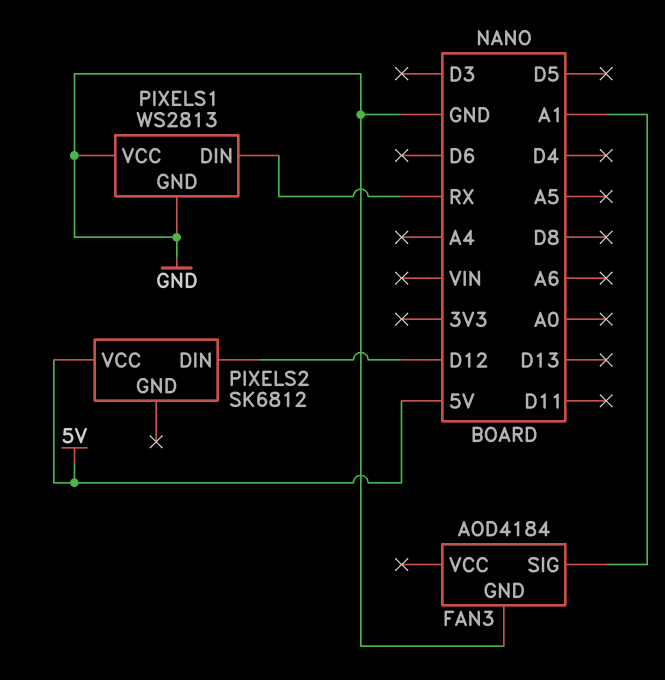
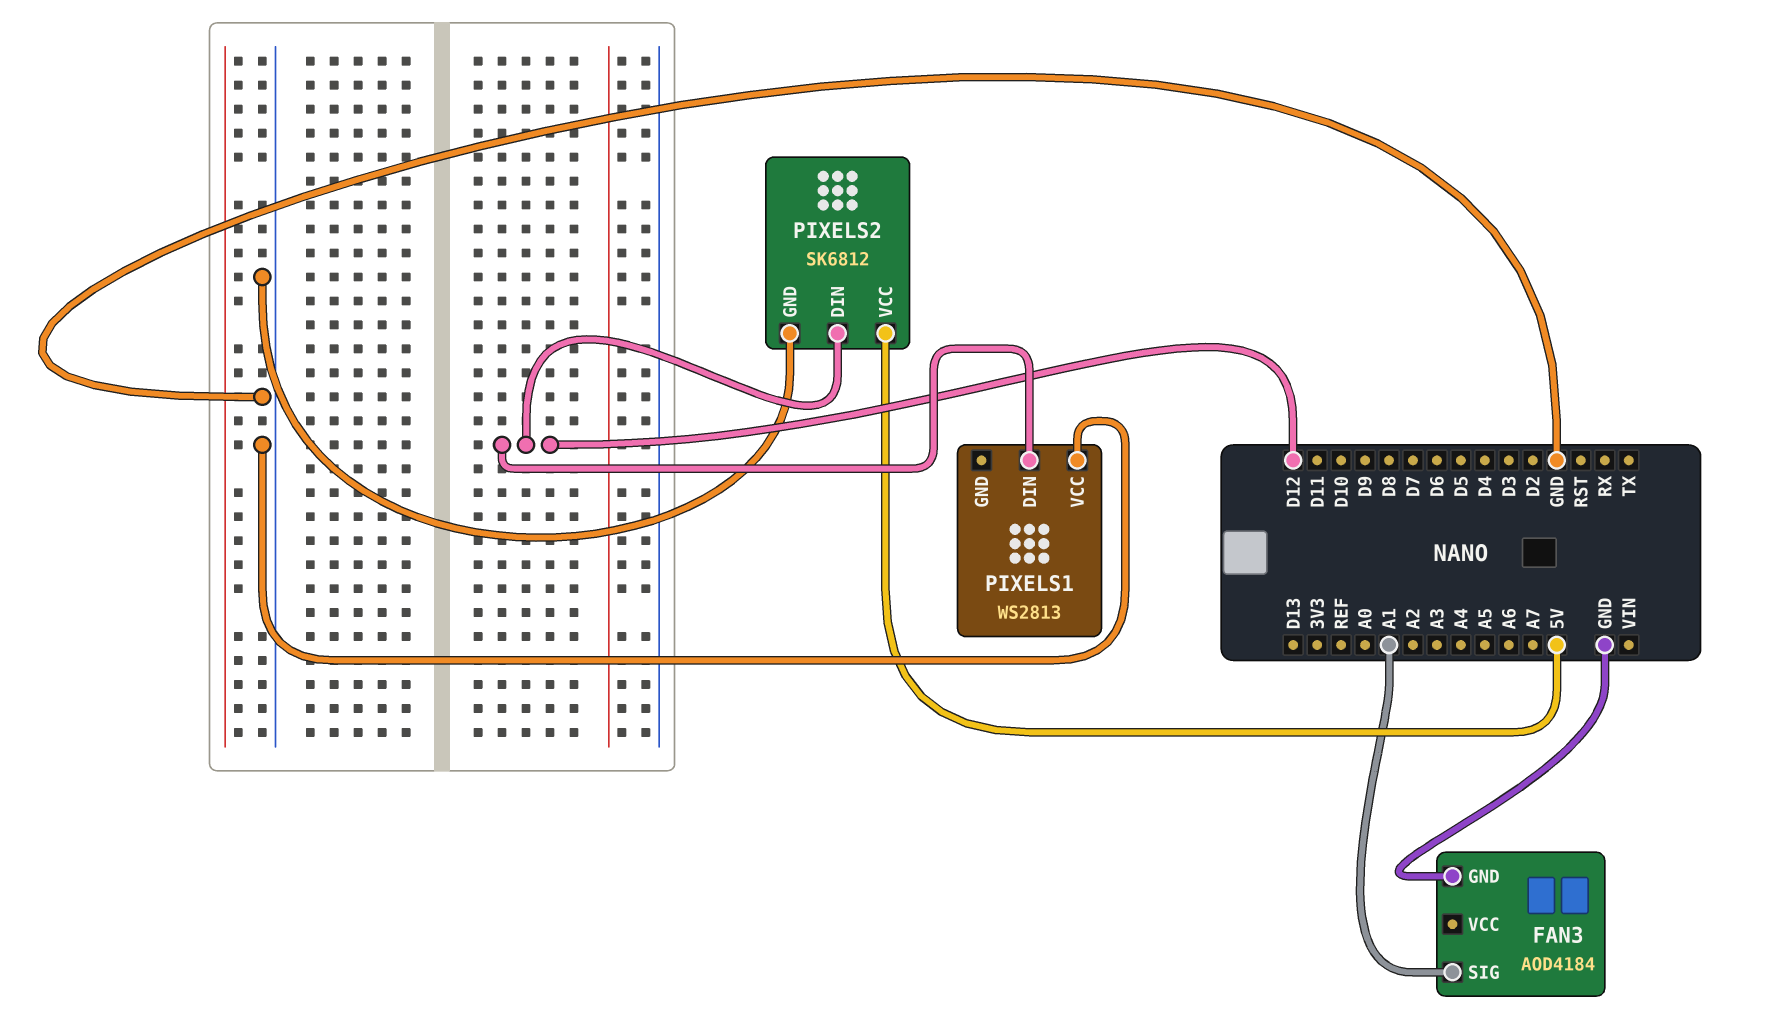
PIXELS1 pin DIN: RX -> D12
PIXELS1 pin GND: GND -> none
PIXELS2 pin GND: none -> GND

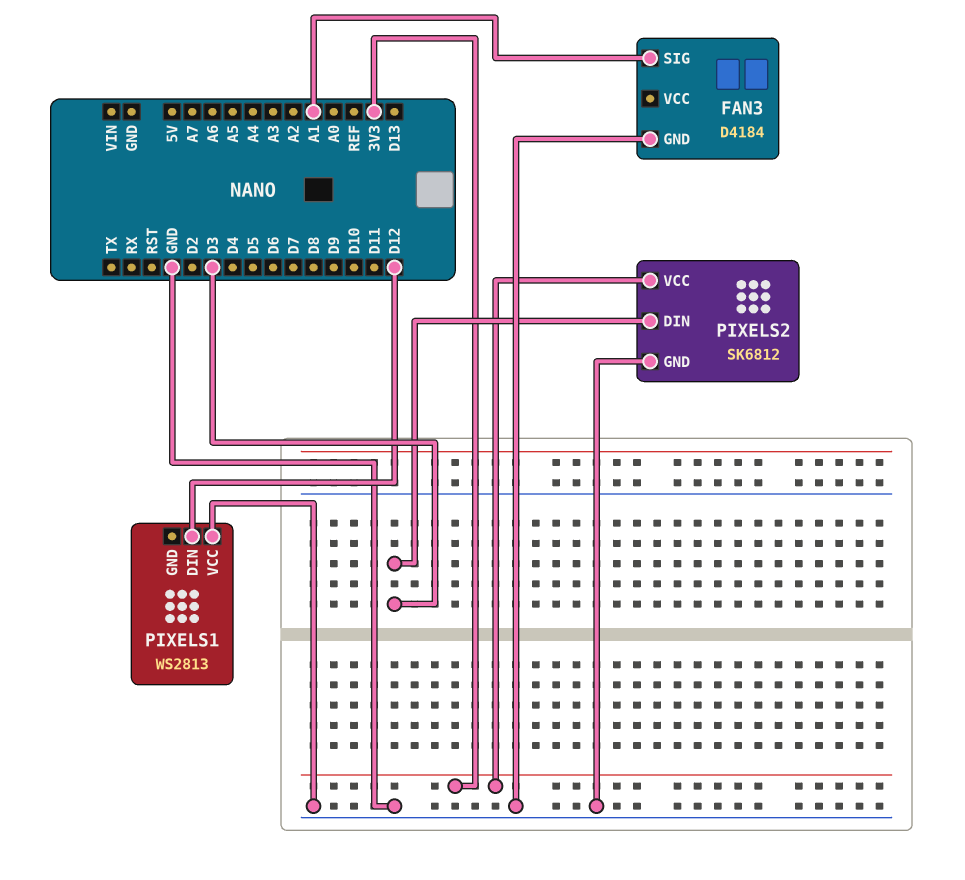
FAN3: AOD4184 -> D4184
PIXELS2 pin DIN: D12 -> D3
PIXELS2 pin VCC: 5V -> 3V3

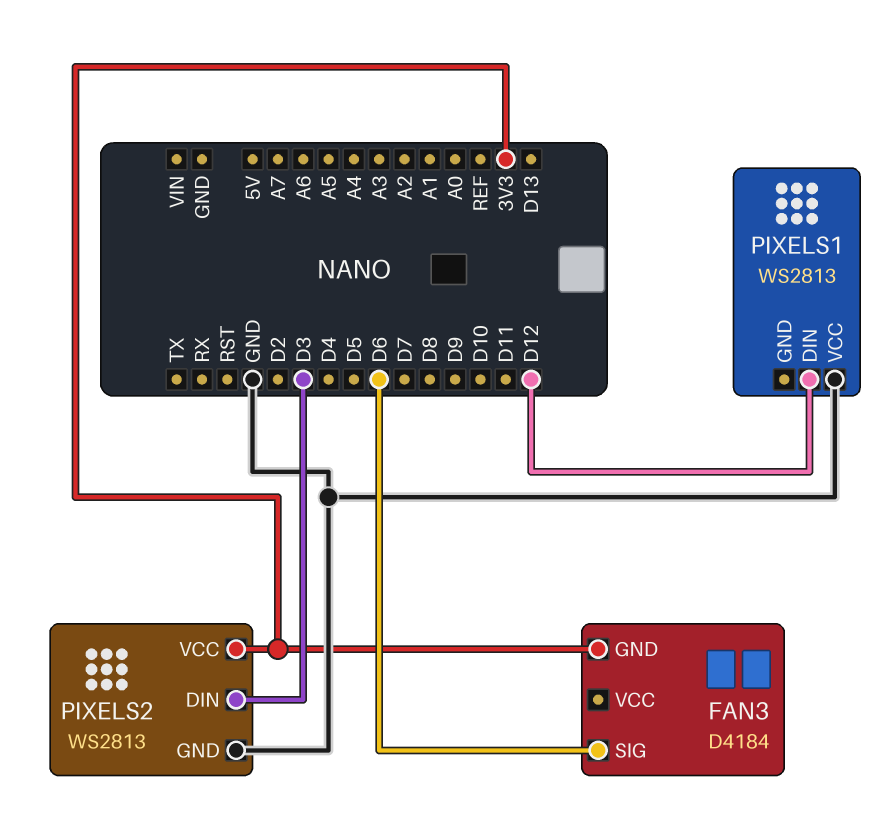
FAN3 pin GND: GND -> 3V3
FAN3 pin SIG: A1 -> D6
PIXELS2: SK6812 -> WS2813

